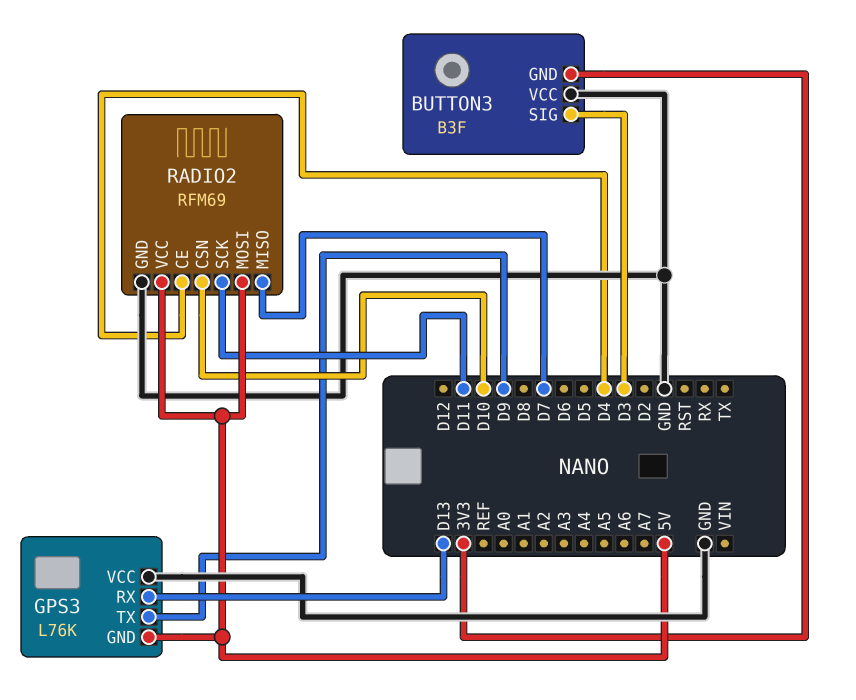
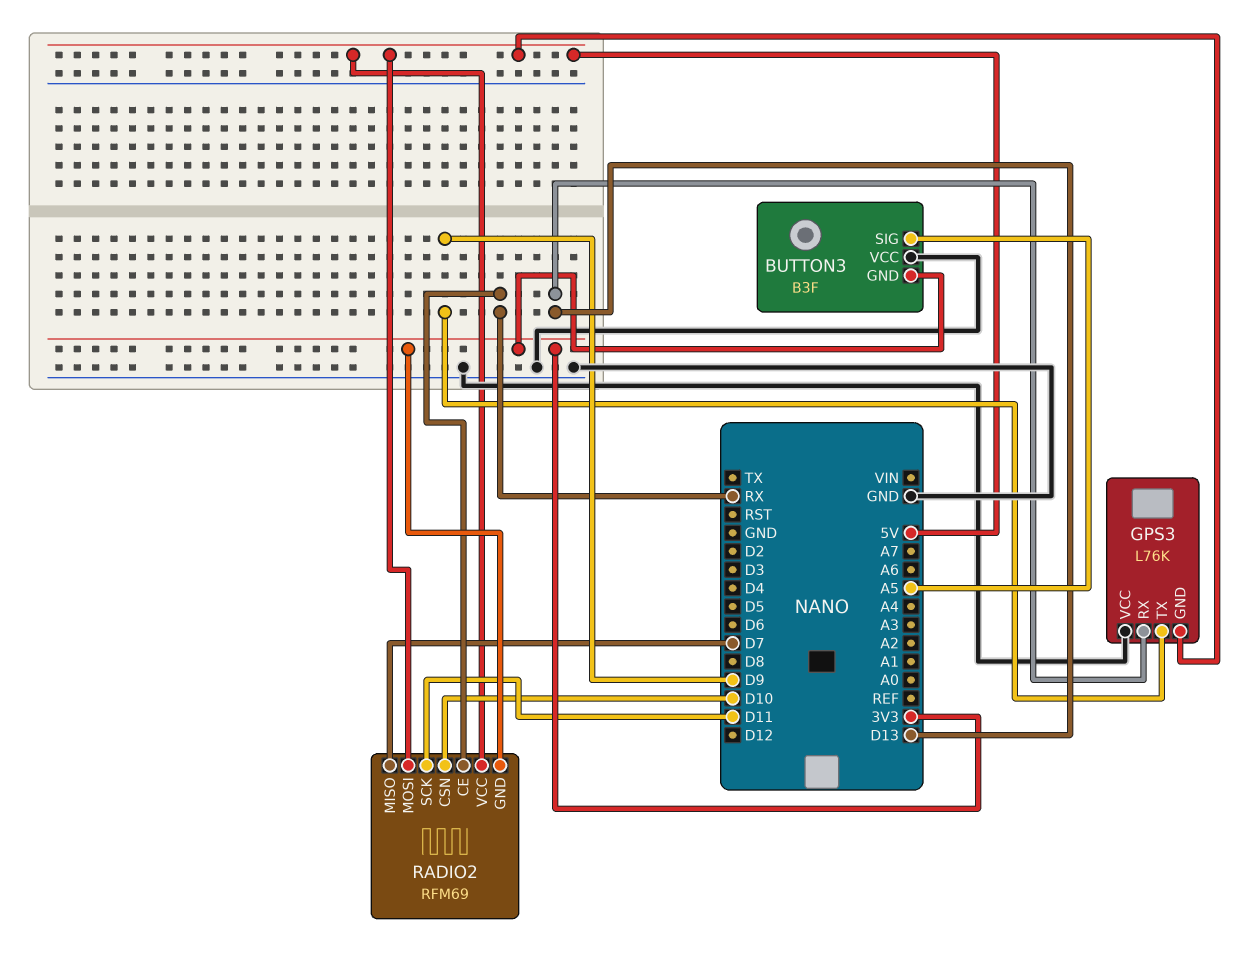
BUTTON3 pin SIG: D3 -> A5
RADIO2 pin CE: D4 -> RX
RADIO2 pin GND: GND -> 3V3

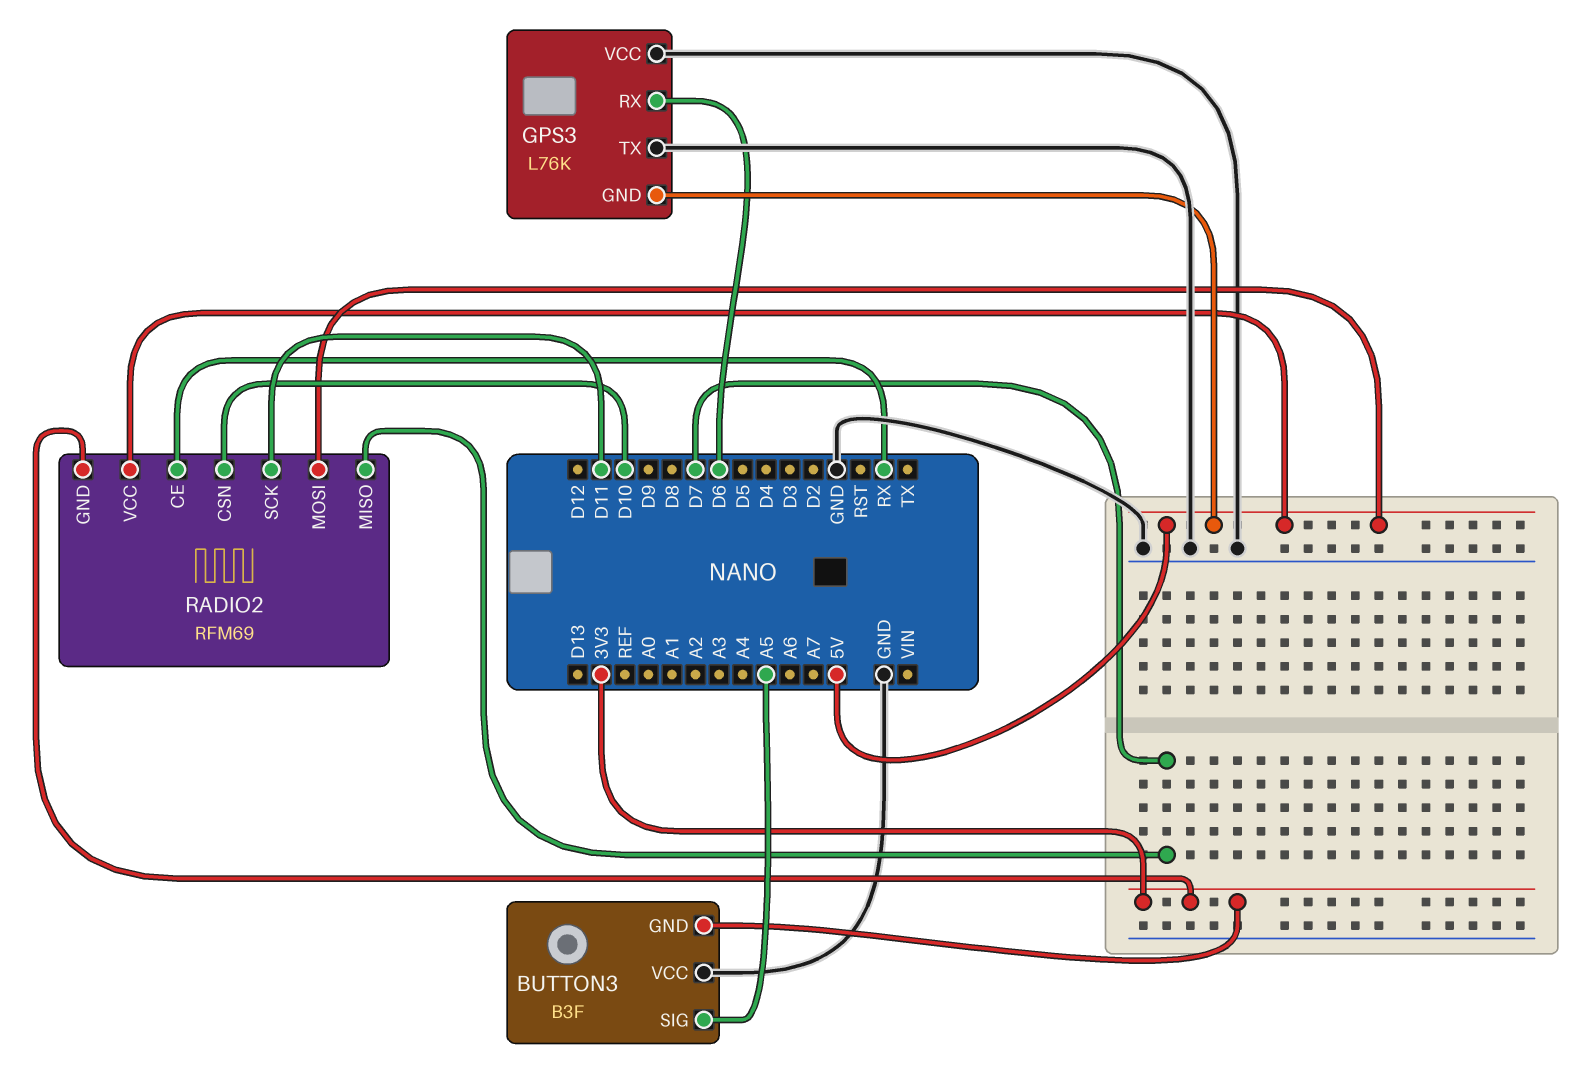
GPS3 pin RX: D13 -> D6
GPS3 pin TX: D9 -> GND

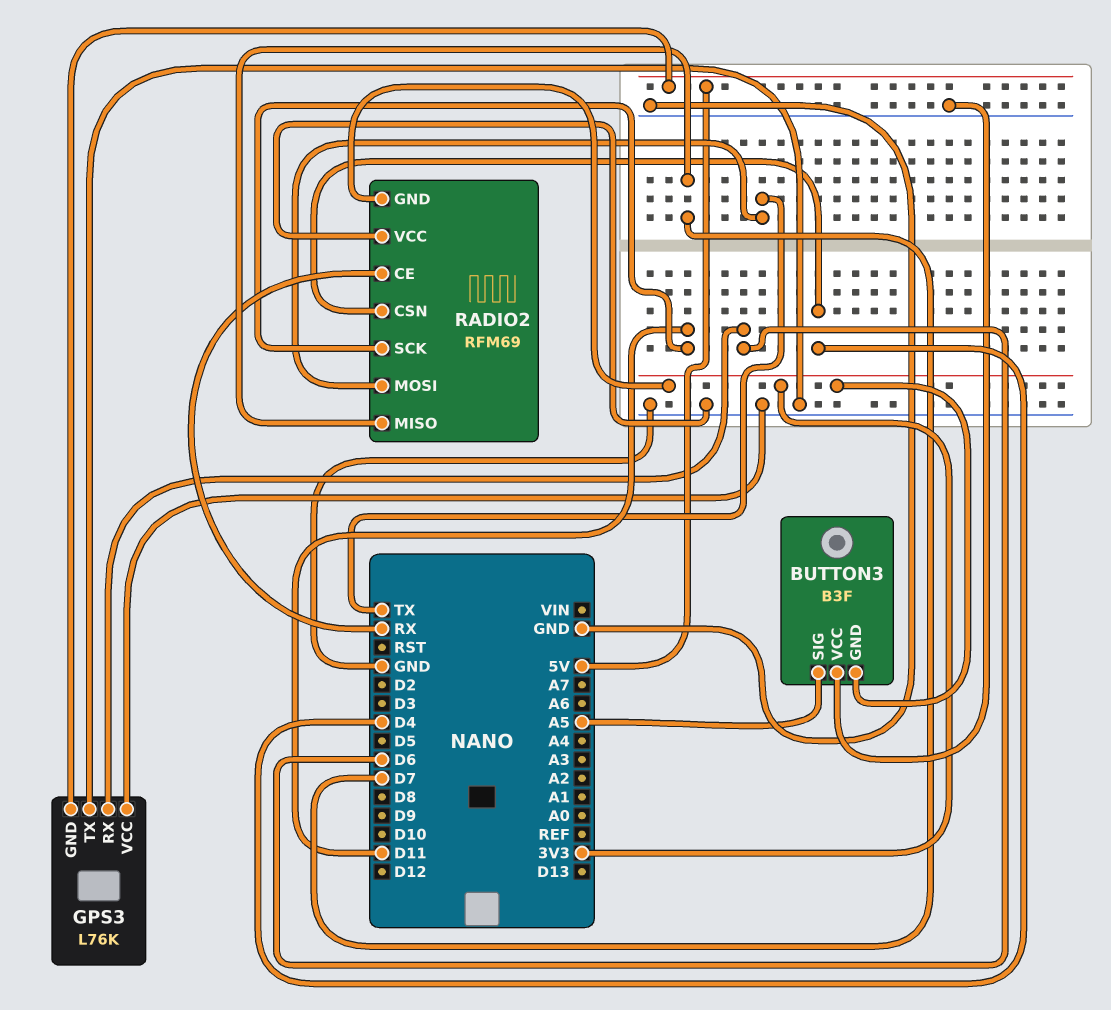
RADIO2 pin CSN: D10 -> D4
RADIO2 pin MOSI: 5V -> TX
RADIO2 pin VCC: 5V -> GND

